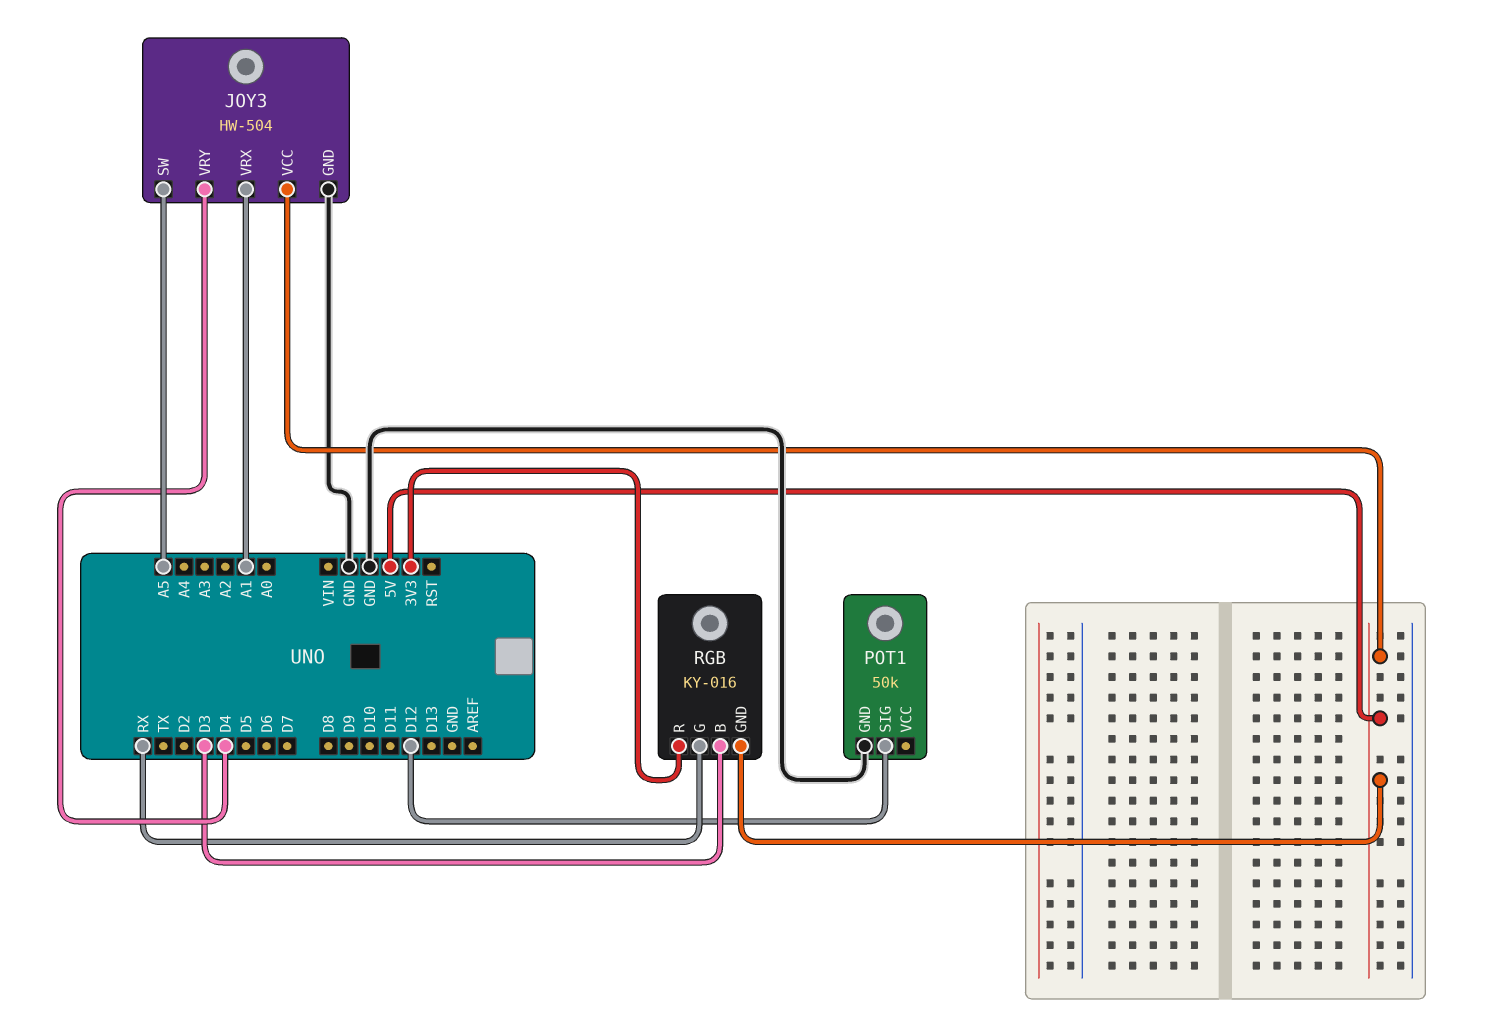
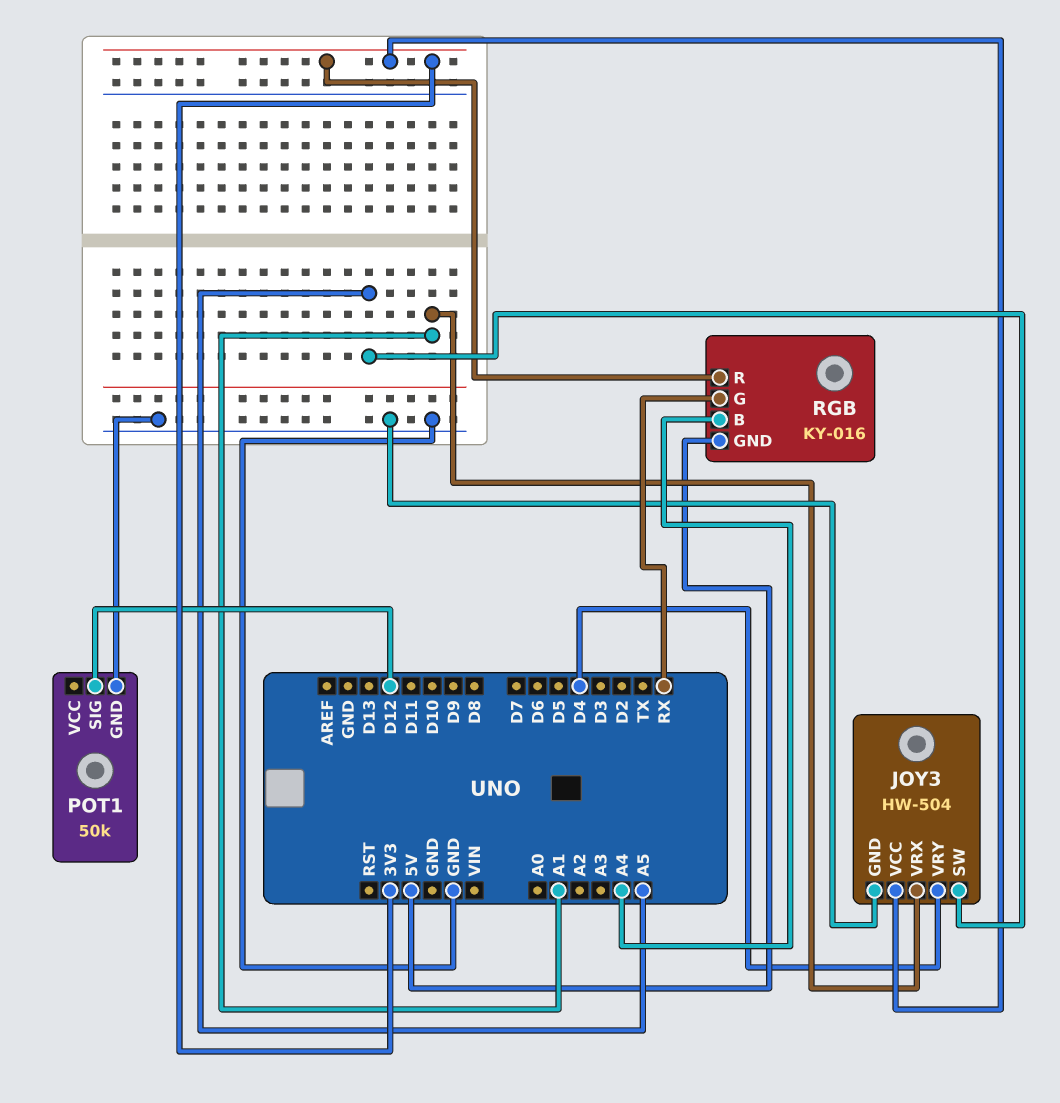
JOY3 pin VCC: 5V -> 3V3
RGB pin B: D3 -> A4

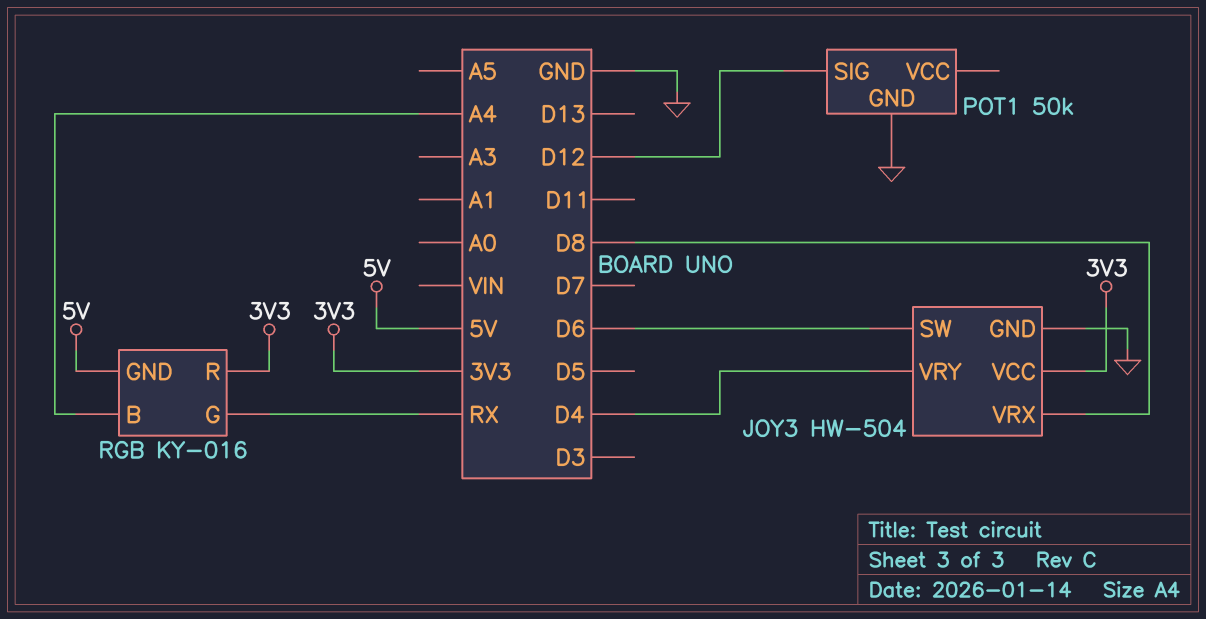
JOY3 pin SW: A5 -> D6
JOY3 pin VRX: A1 -> D8

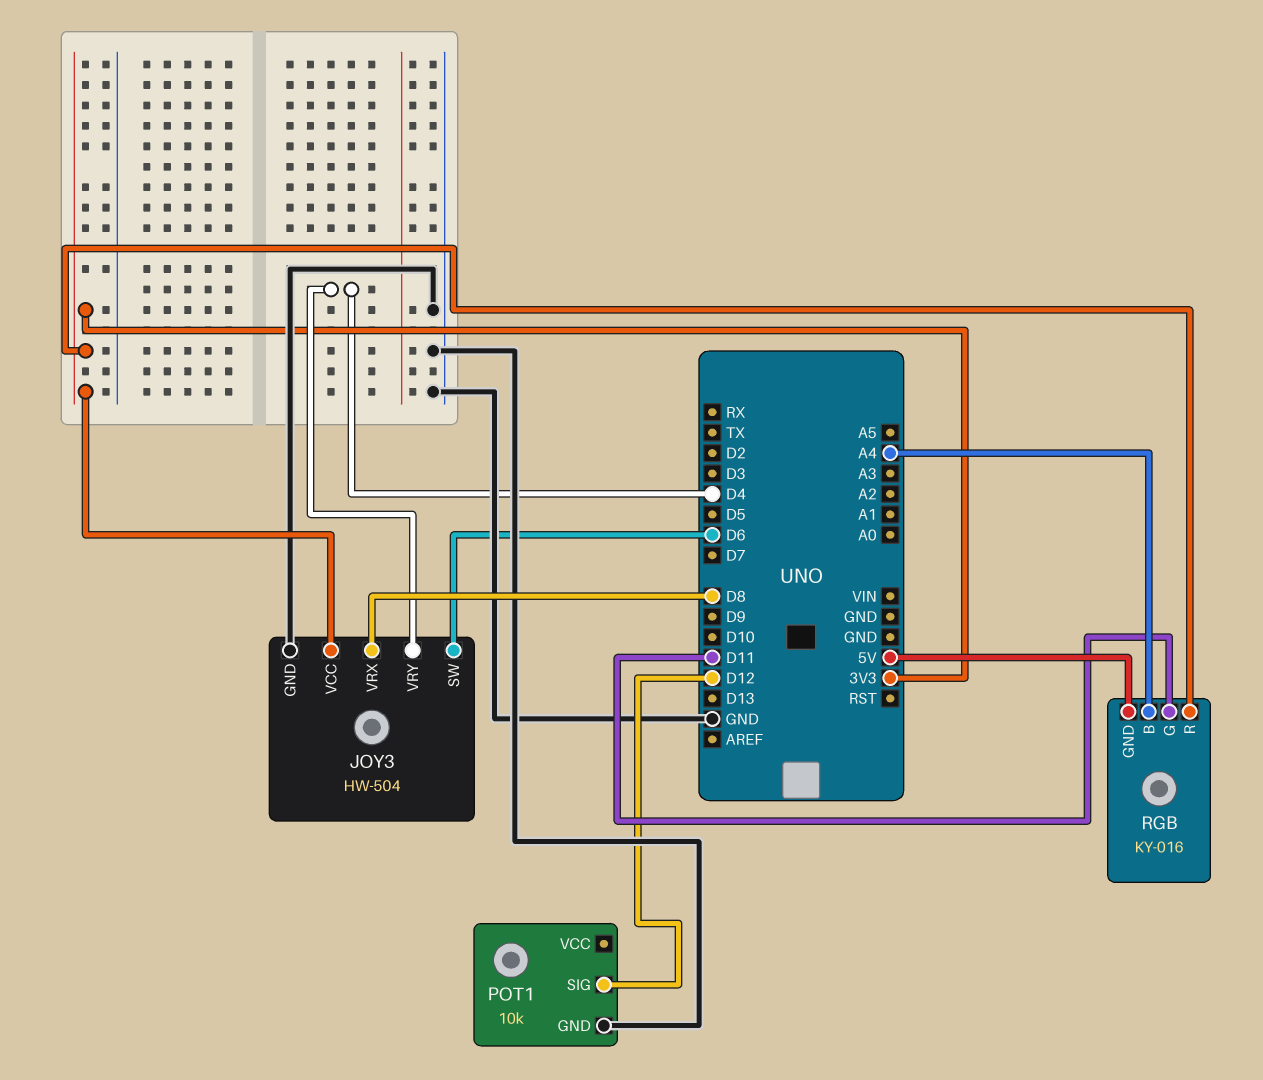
POT1: 50k -> 10k
RGB pin G: RX -> D11

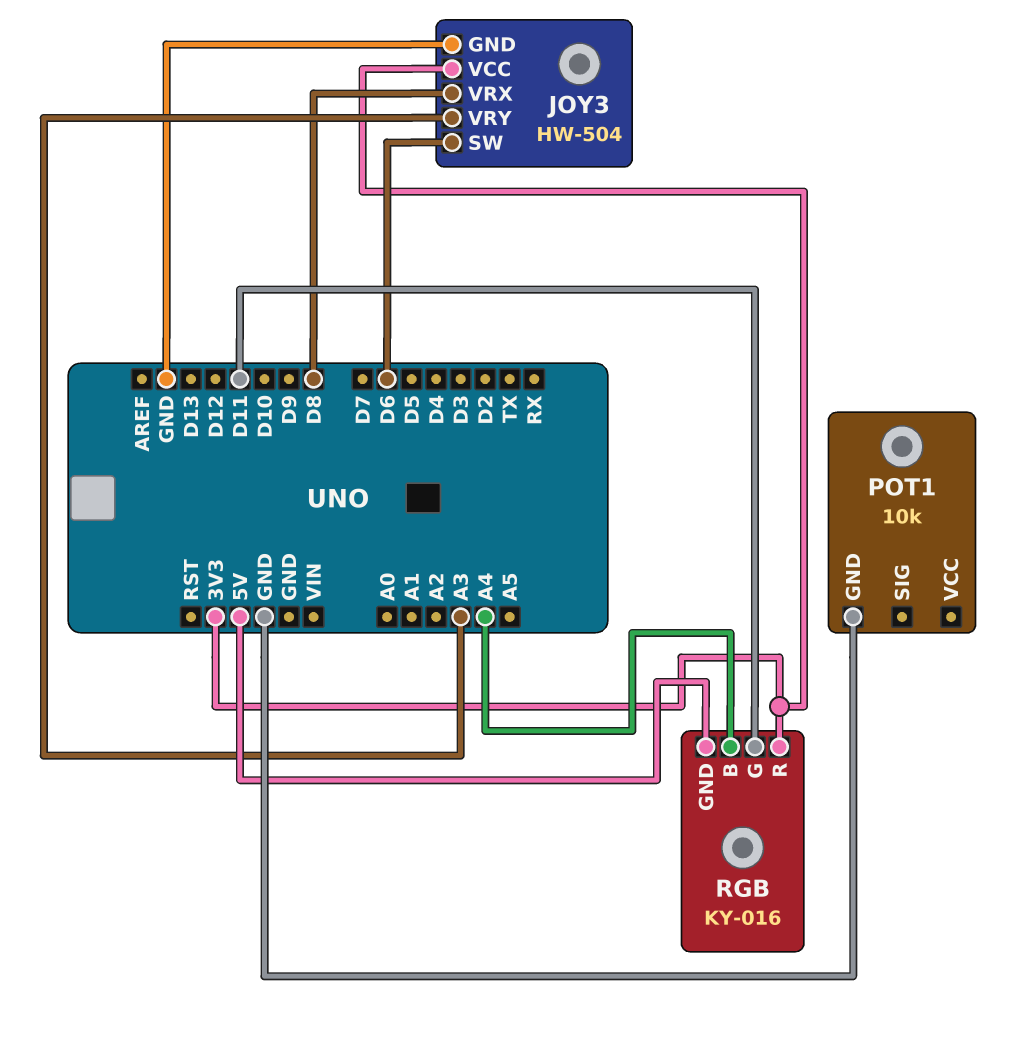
JOY3 pin VRY: D4 -> A3
POT1 pin SIG: D12 -> none

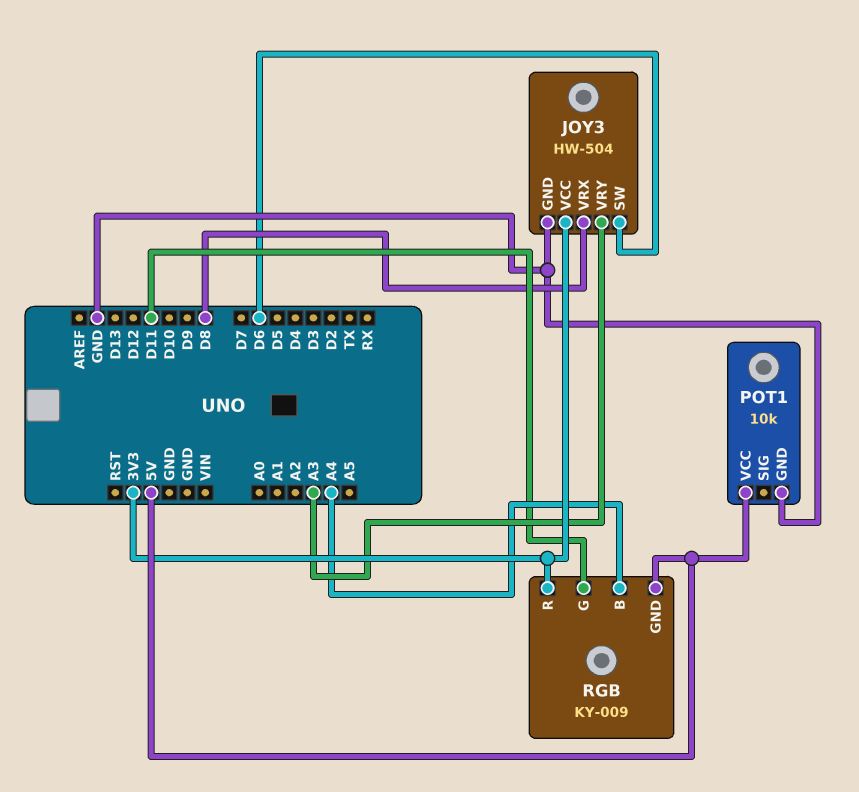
POT1 pin VCC: none -> 5V
RGB: KY-016 -> KY-009

